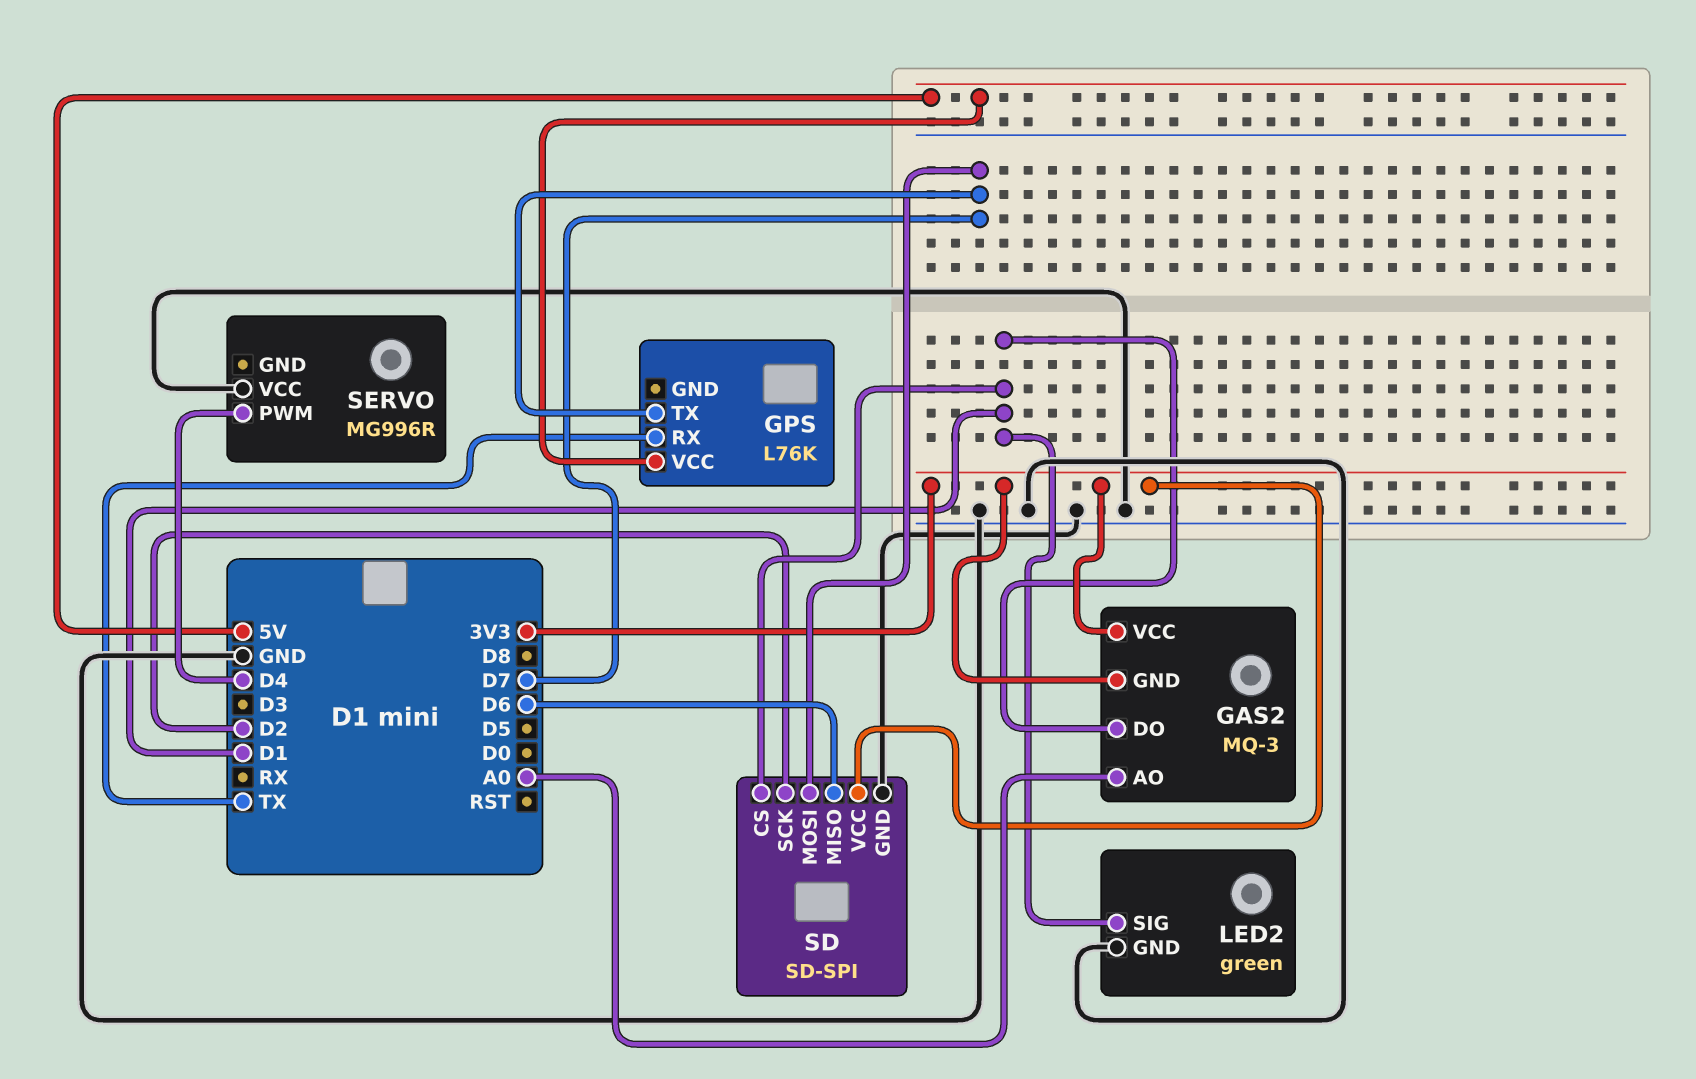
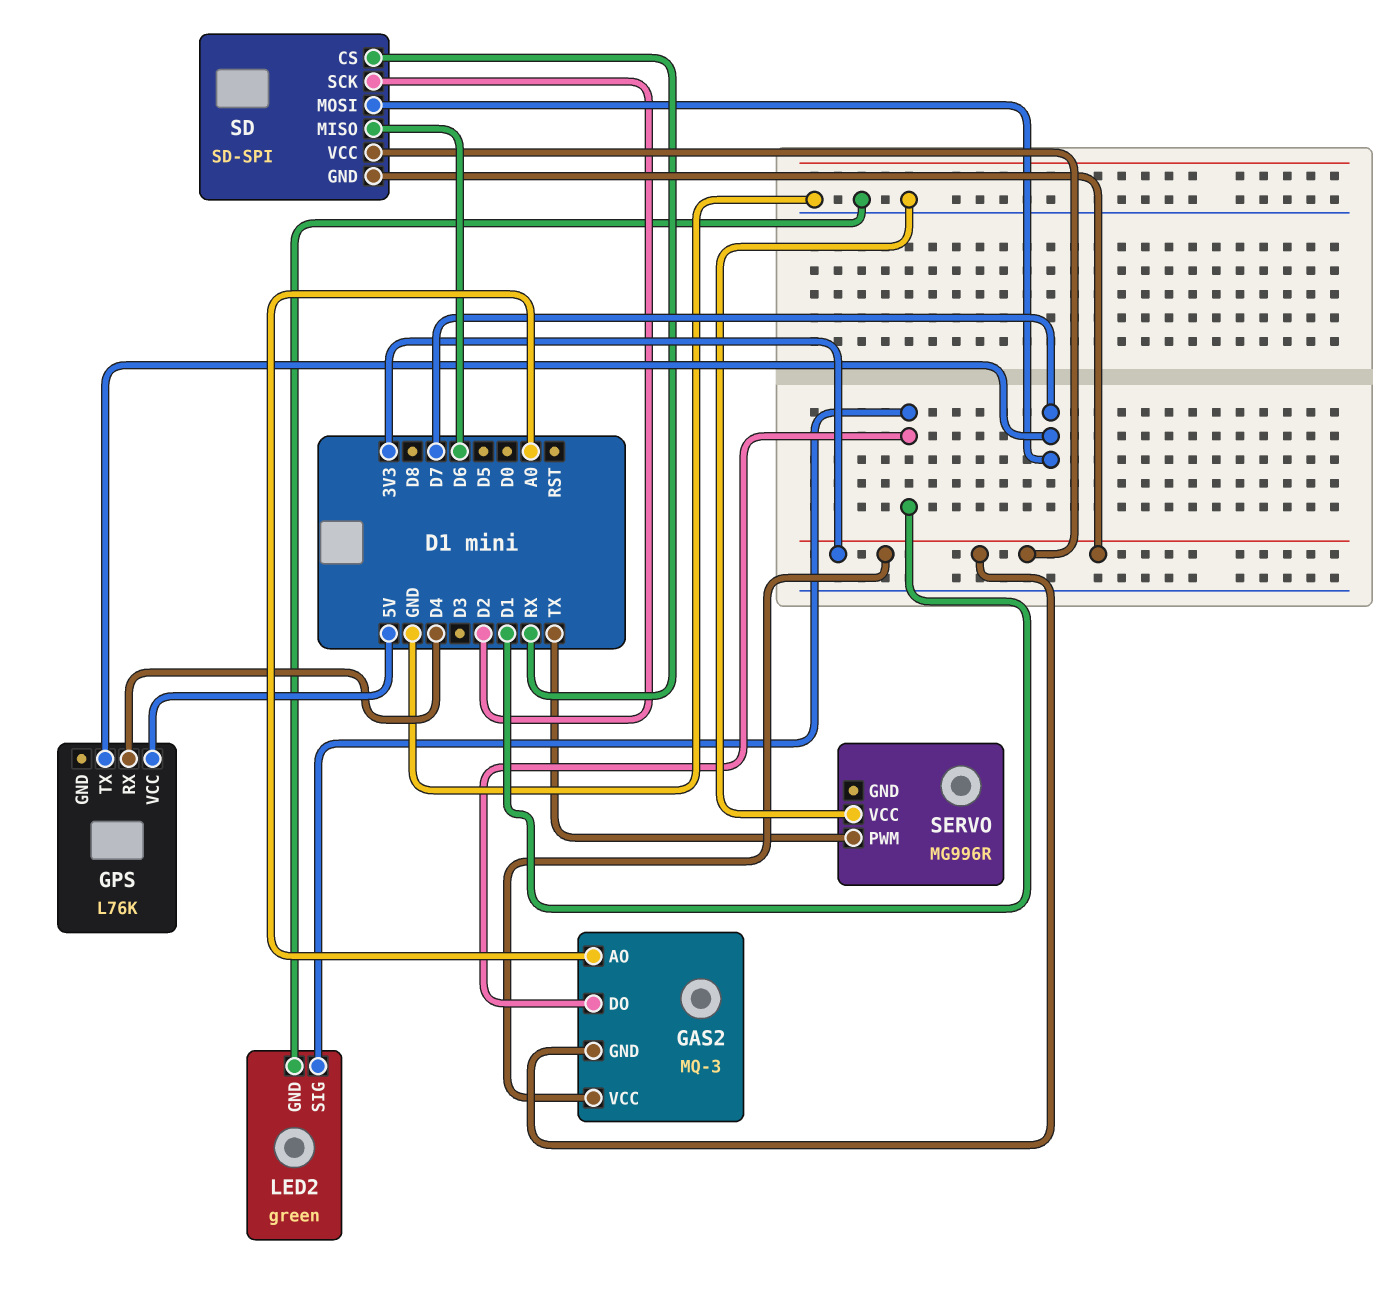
GPS pin RX: TX -> D4
SD pin CS: D1 -> RX
SD pin GND: GND -> 3V3
SERVO pin PWM: D4 -> TX

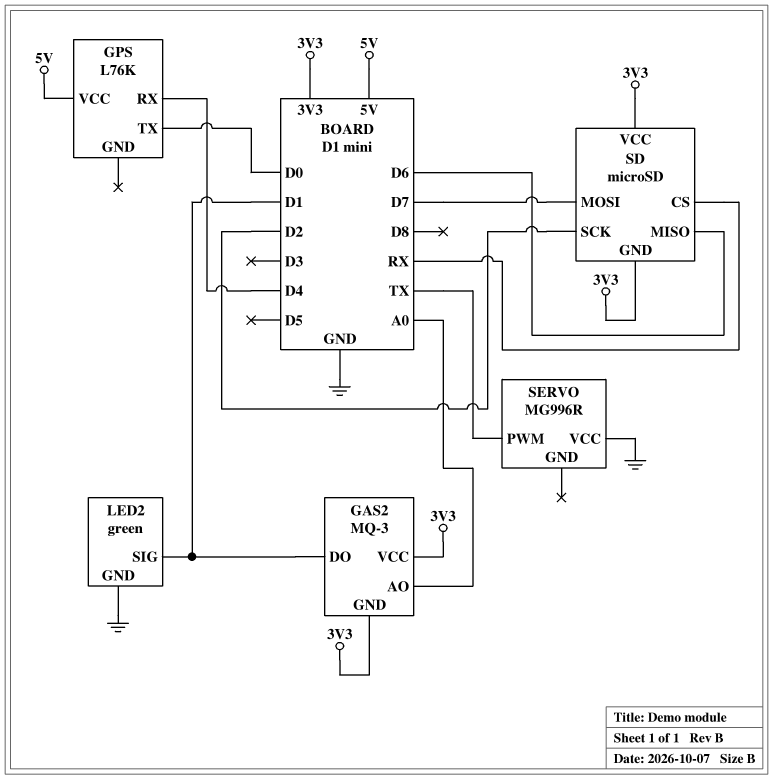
GPS pin TX: D7 -> D0
SD: SD-SPI -> microSD

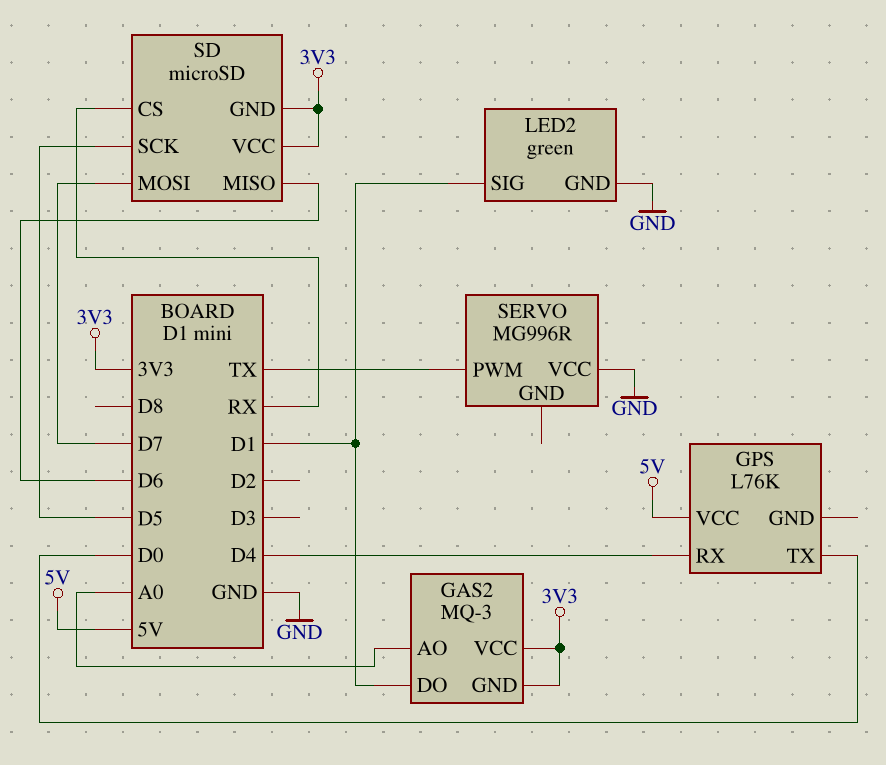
SD pin SCK: D2 -> D5

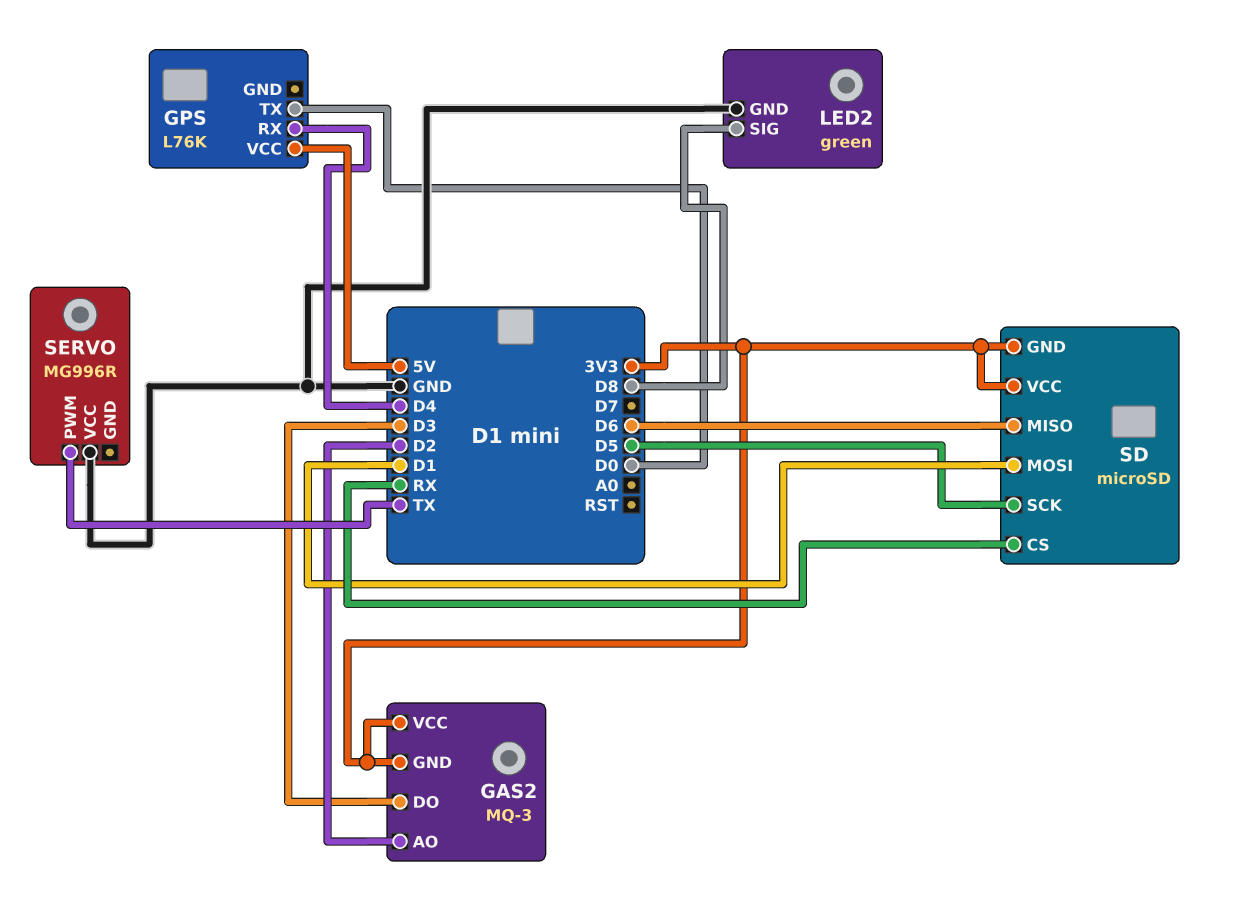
GAS2 pin AO: A0 -> D2
GAS2 pin DO: D1 -> D3
LED2 pin SIG: D1 -> D8
SD pin MOSI: D7 -> D1

